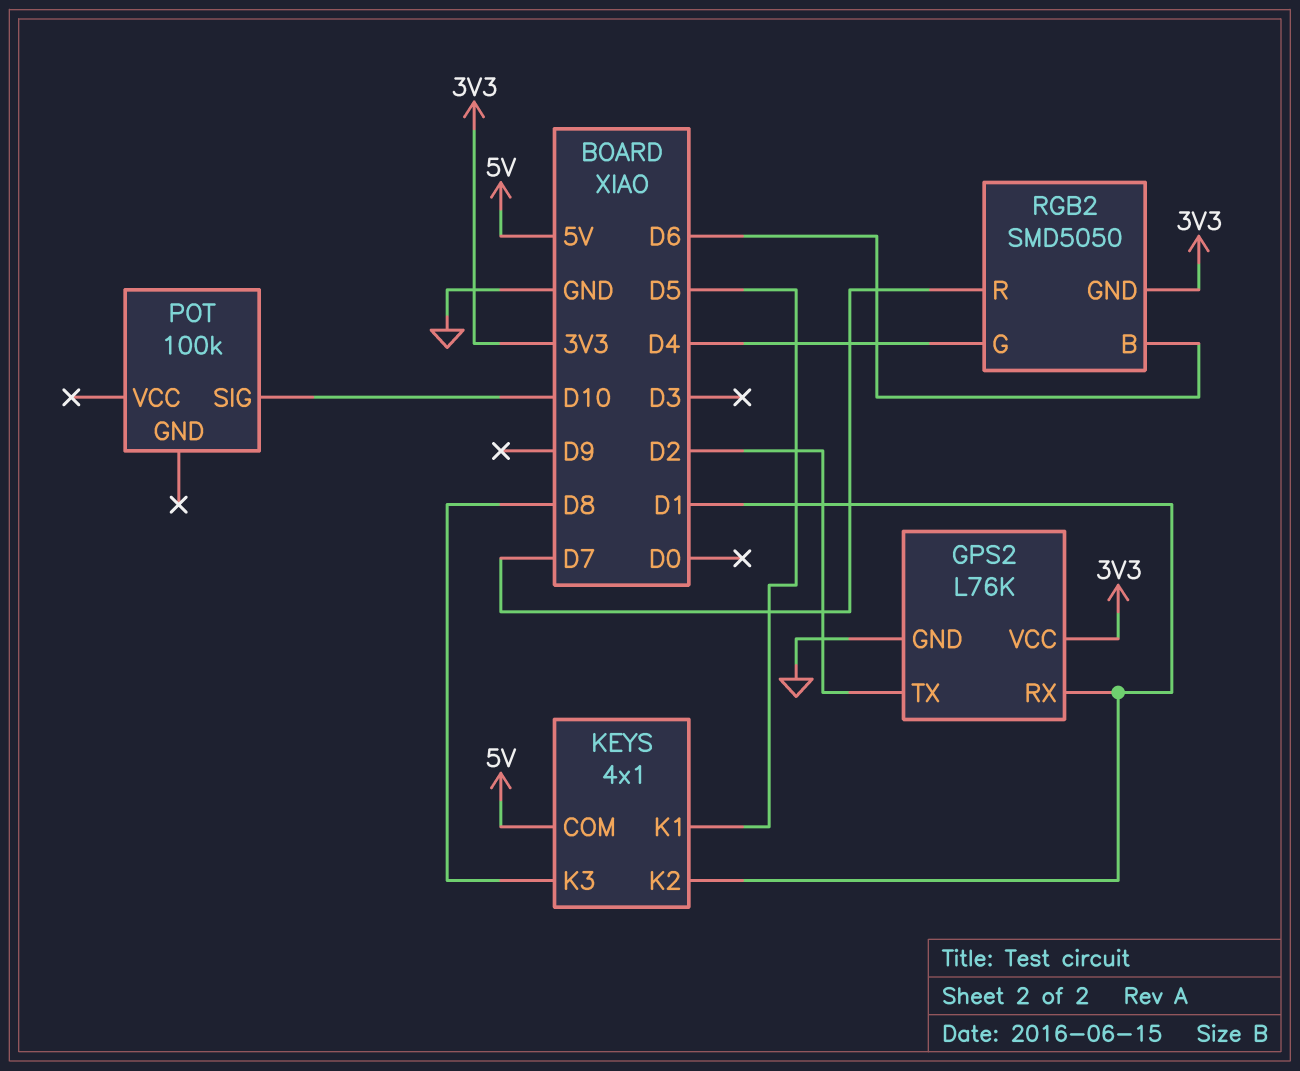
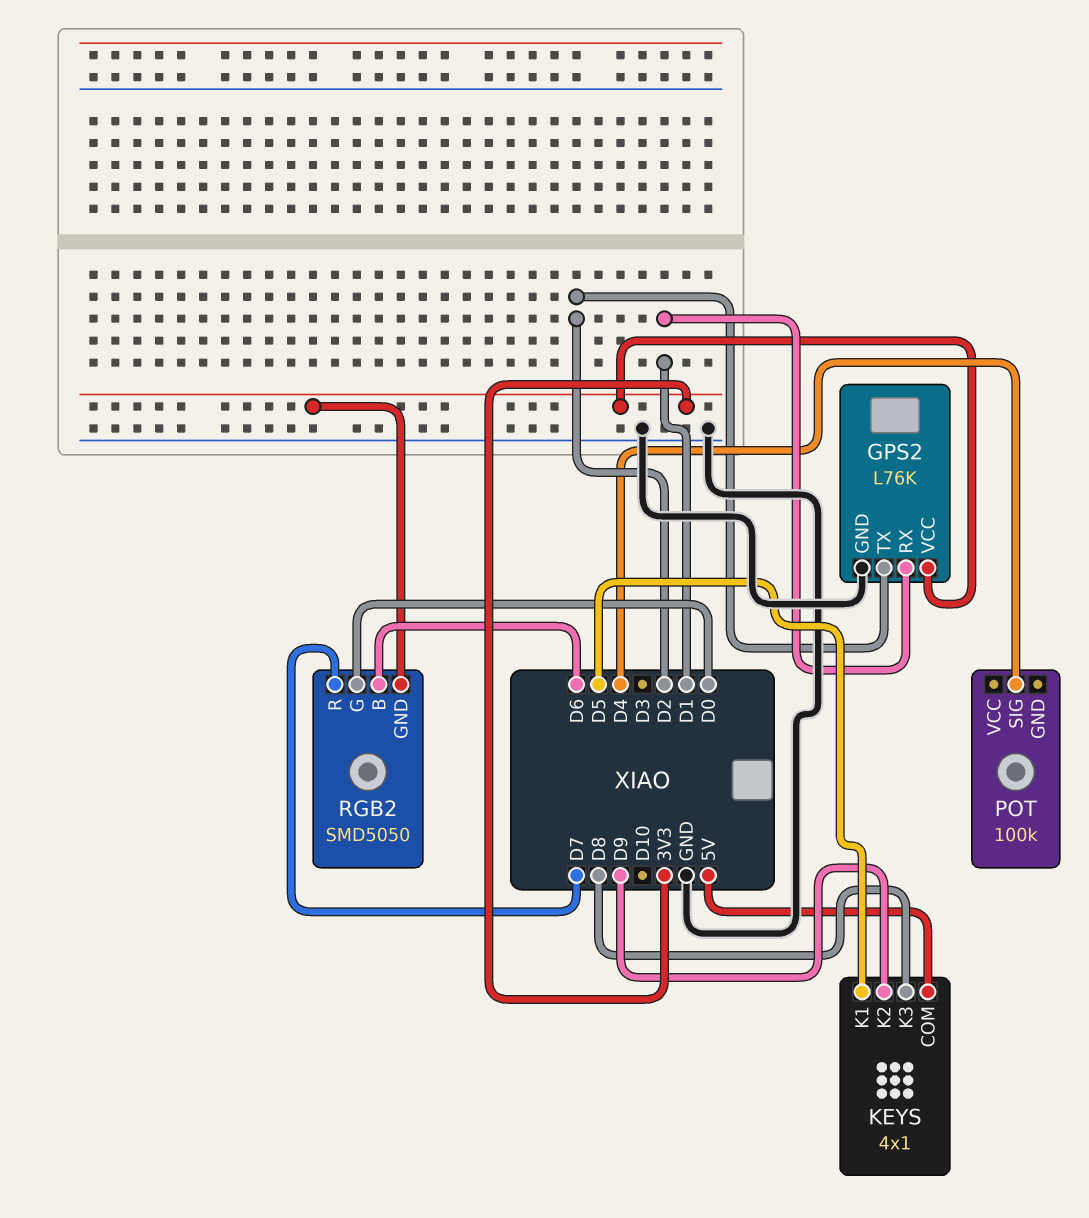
KEYS pin K2: D1 -> D9
POT pin SIG: D10 -> D4
RGB2 pin G: D4 -> D0

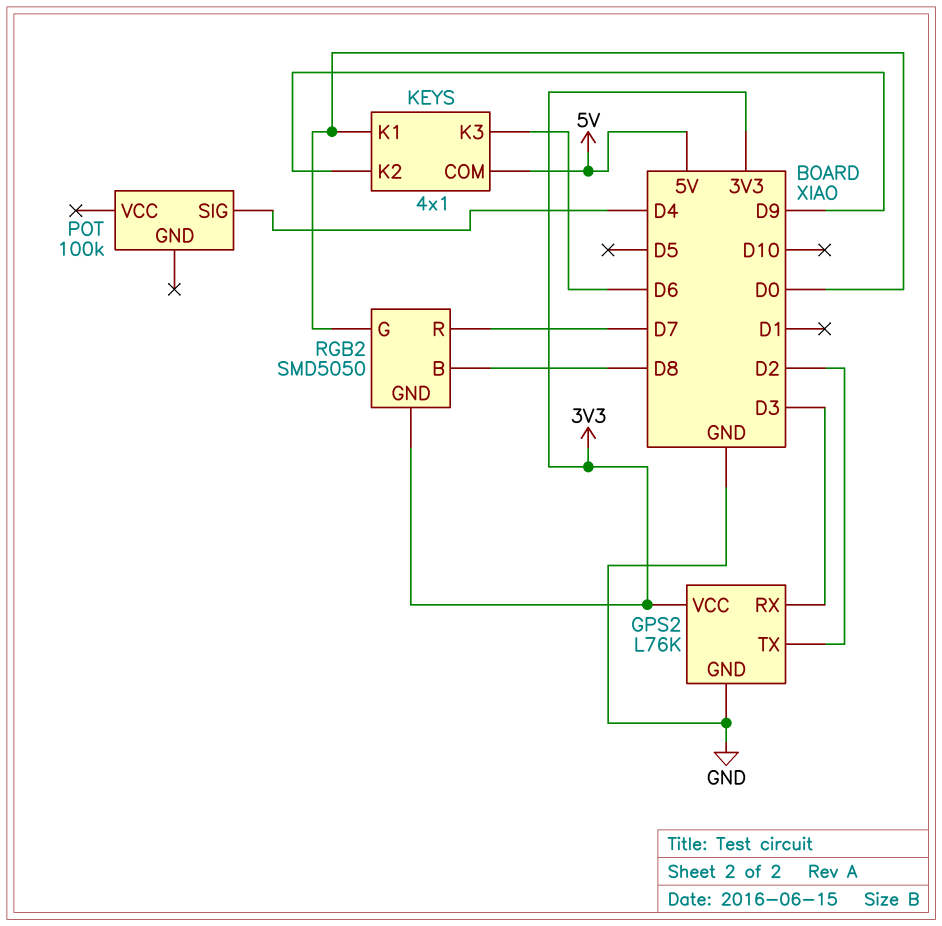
GPS2 pin RX: D1 -> D3
KEYS pin K1: D5 -> D0
KEYS pin K3: D8 -> D6
RGB2 pin B: D6 -> D8

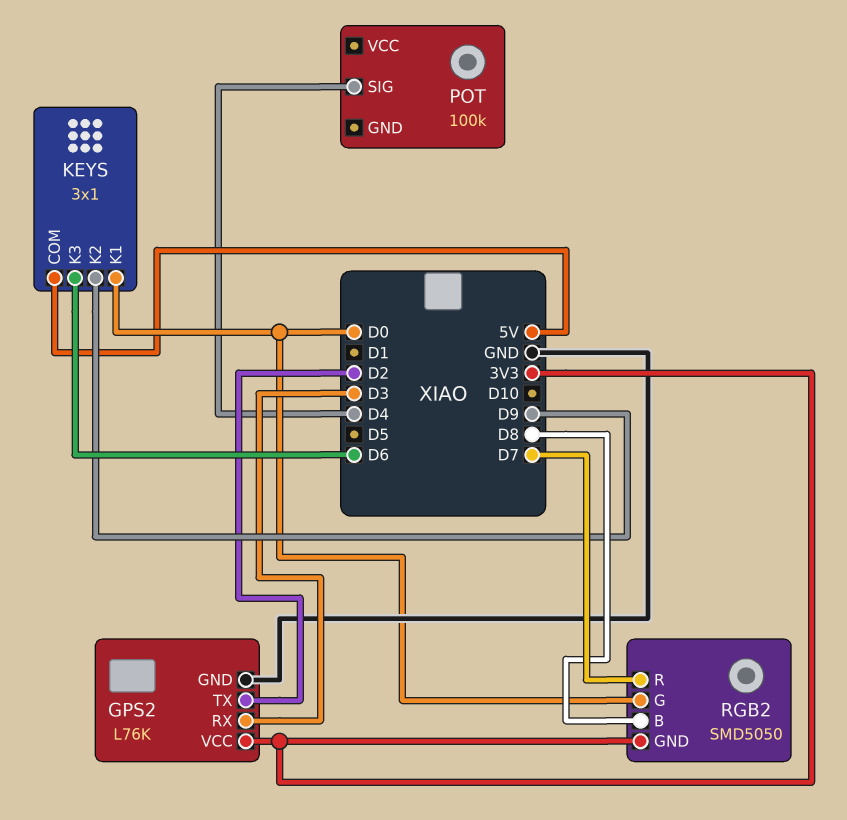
KEYS: 4x1 -> 3x1

